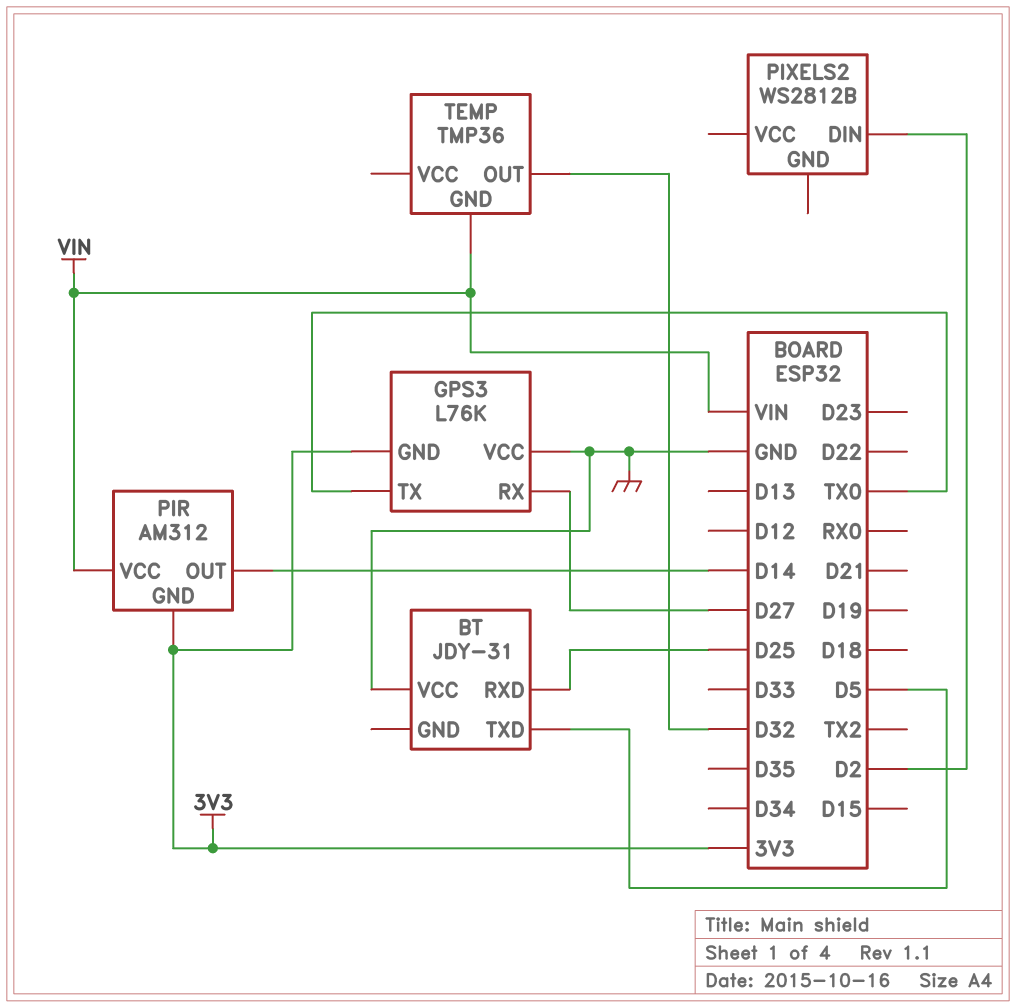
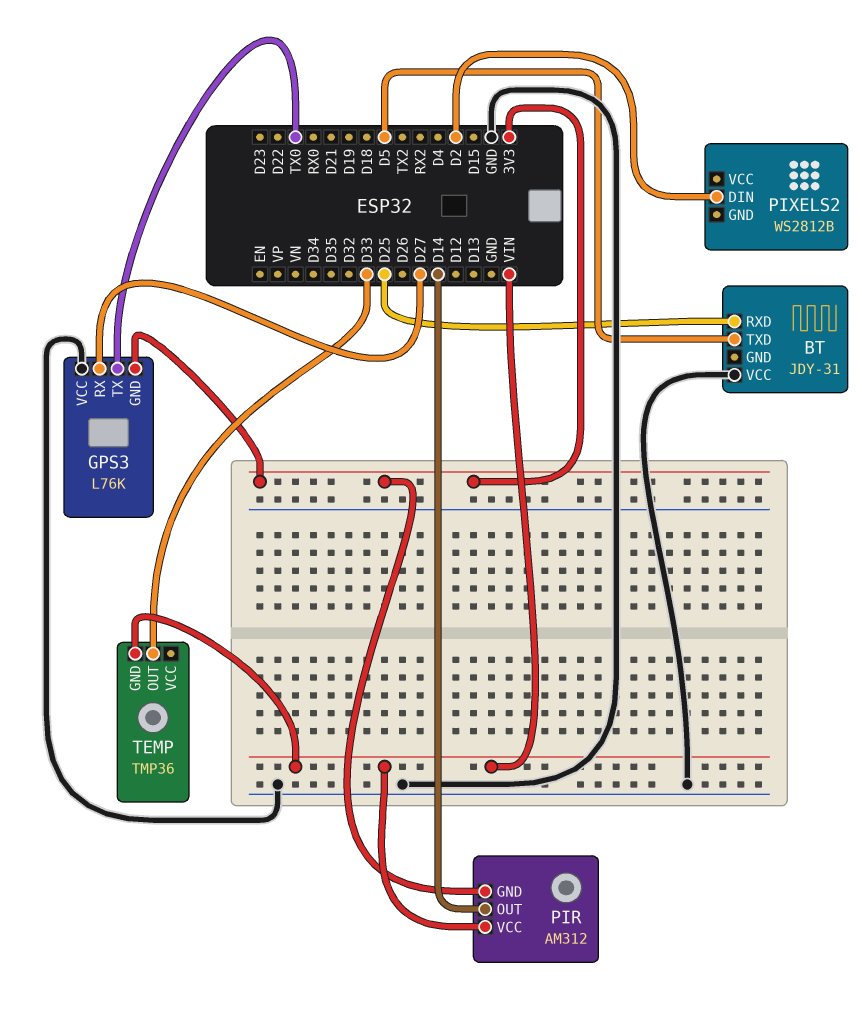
TEMP pin OUT: D32 -> D33

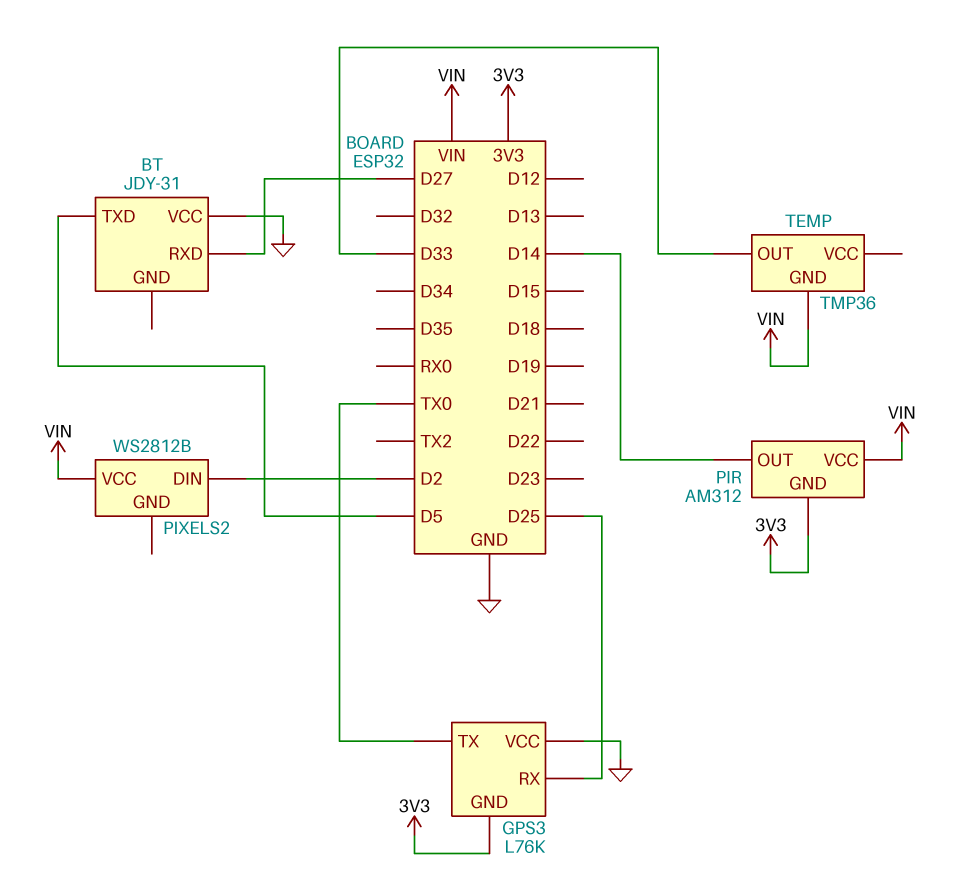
BT pin RXD: D25 -> D27
GPS3 pin RX: D27 -> D25
PIXELS2 pin VCC: none -> VIN

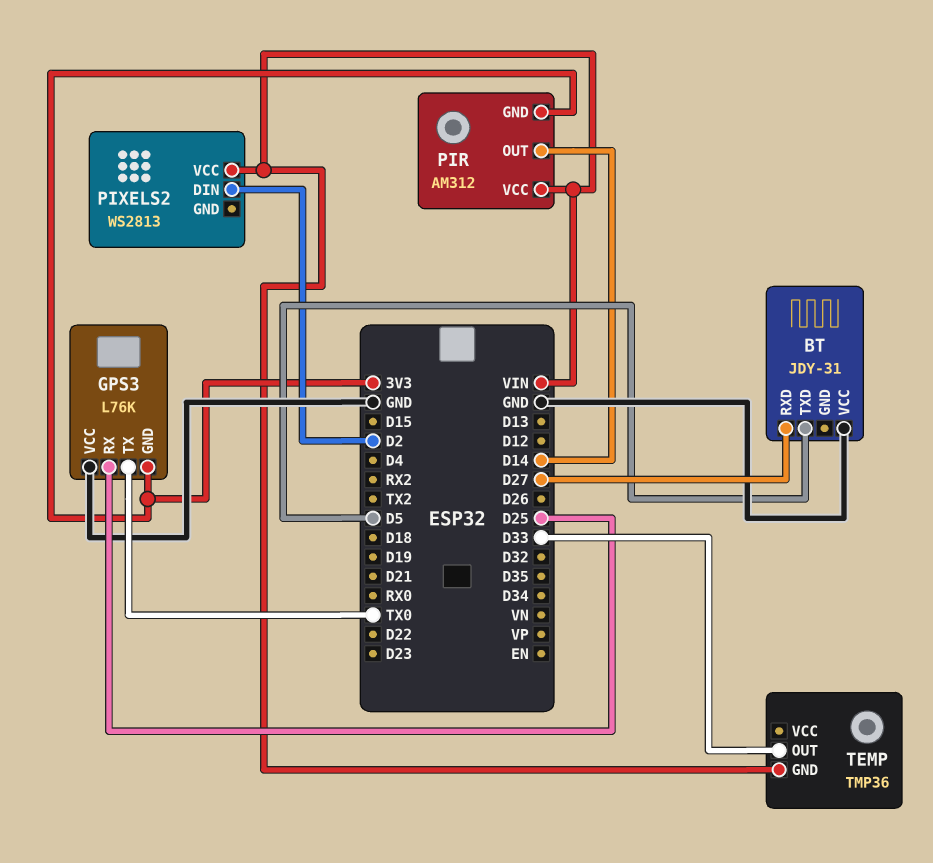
PIXELS2: WS2812B -> WS2813

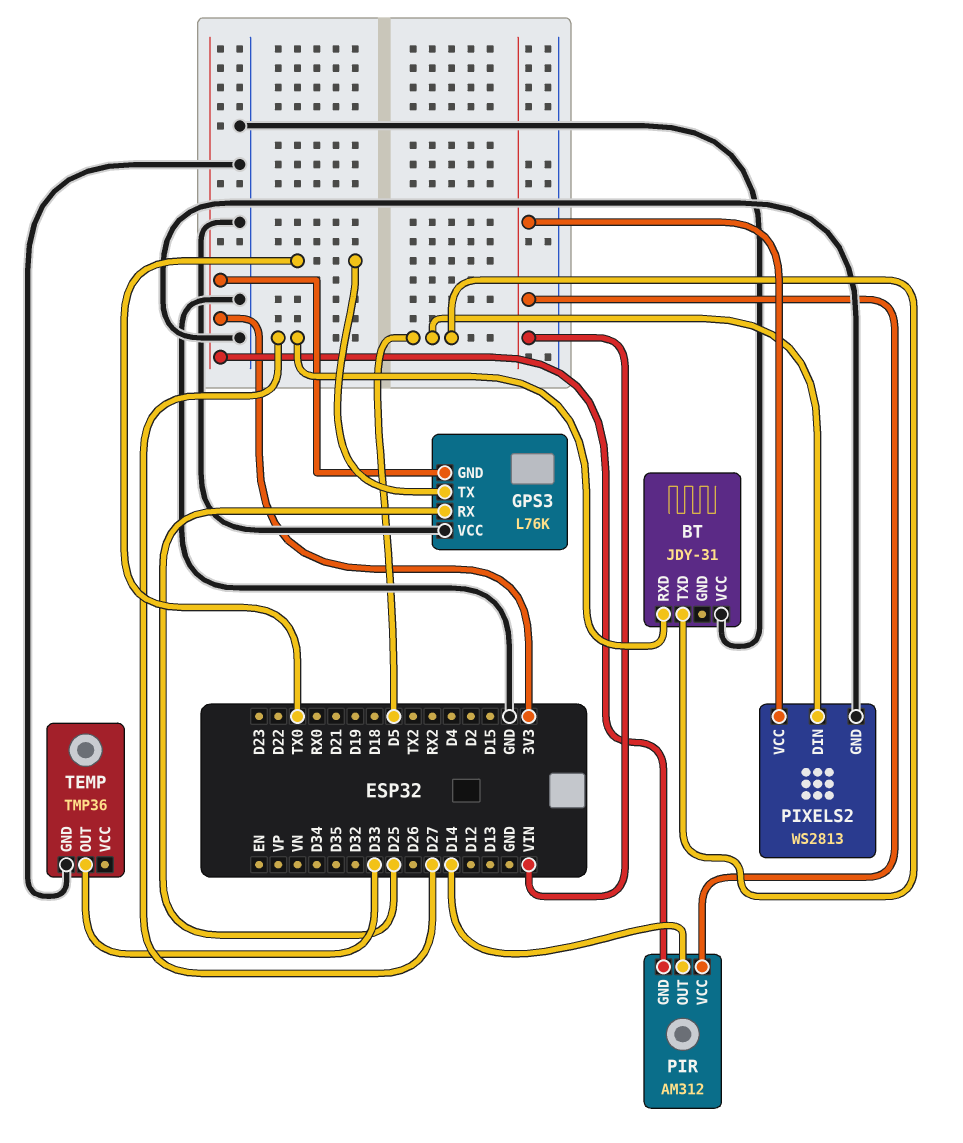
PIXELS2 pin DIN: D2 -> D5
PIXELS2 pin GND: none -> GND
TEMP pin GND: VIN -> GND

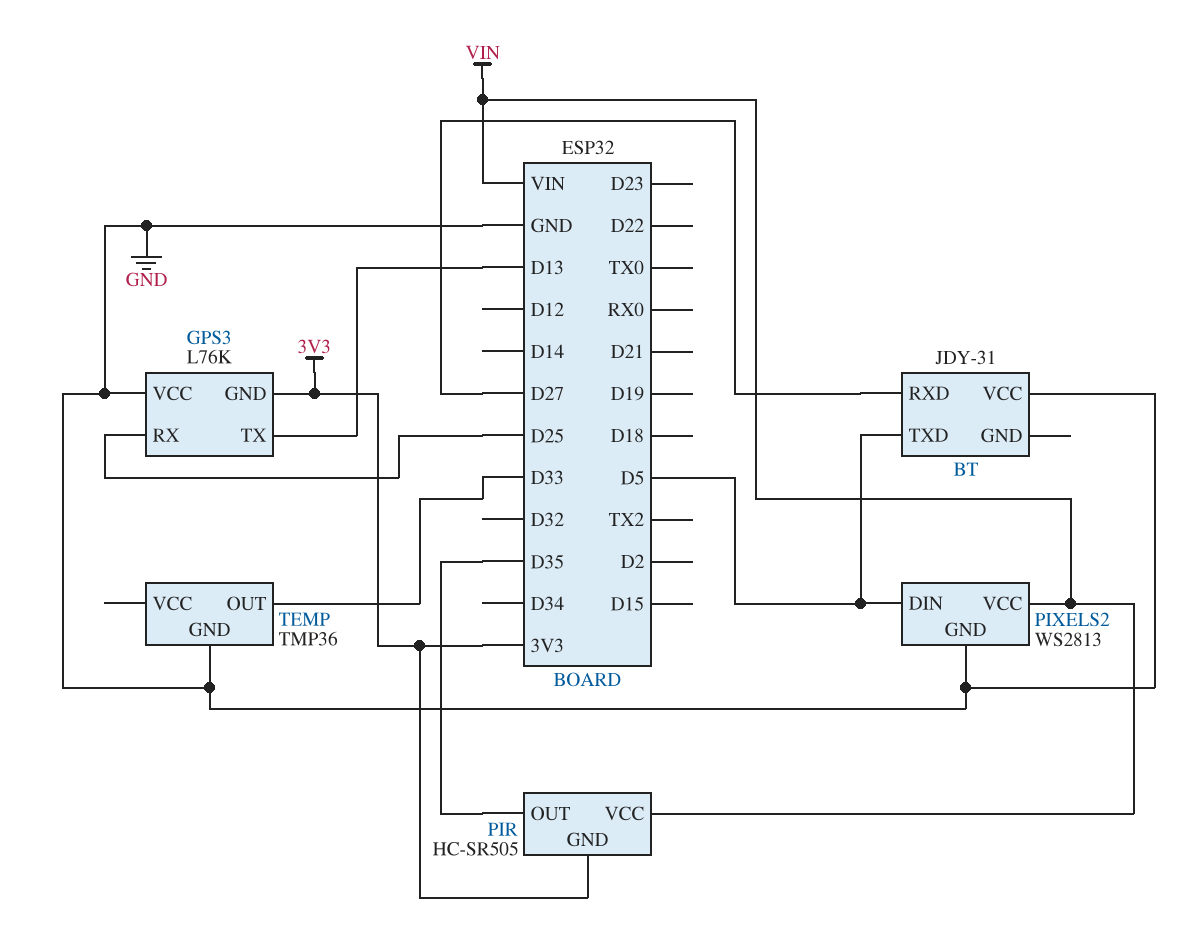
GPS3 pin TX: TX0 -> D13
PIR: AM312 -> HC-SR505
PIR pin OUT: D14 -> D35

